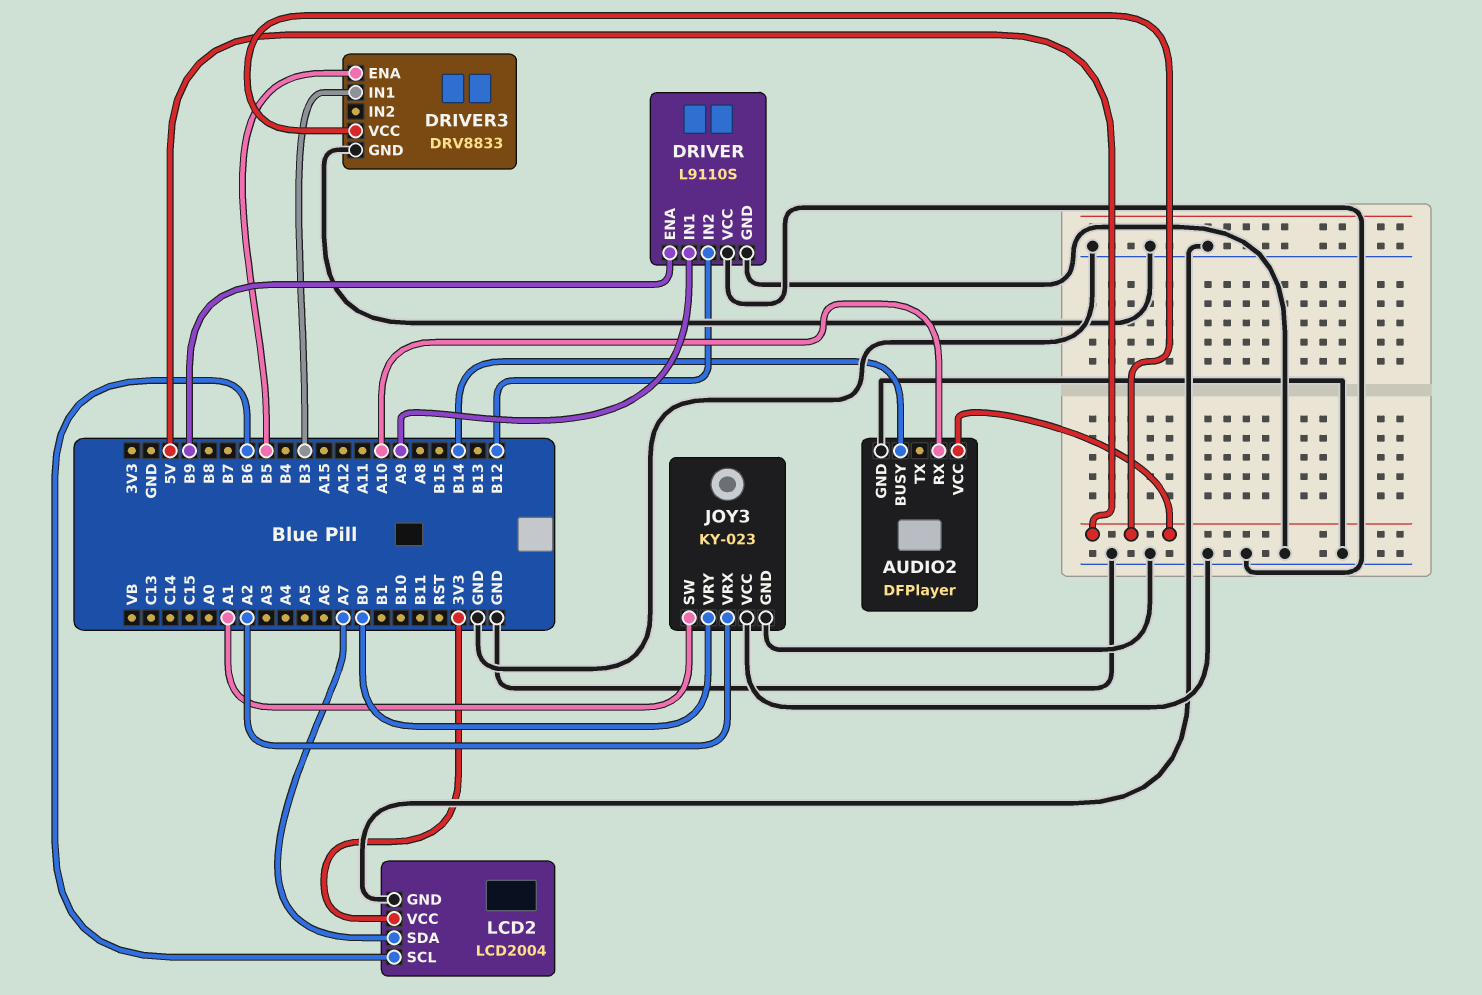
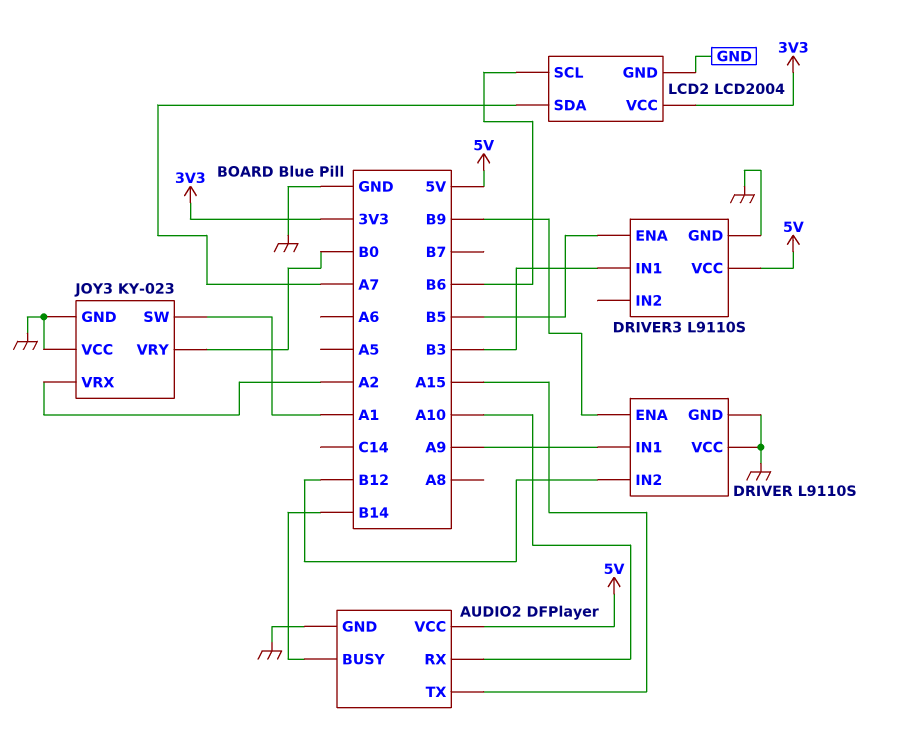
AUDIO2 pin TX: none -> A15
DRIVER3: DRV8833 -> L9110S

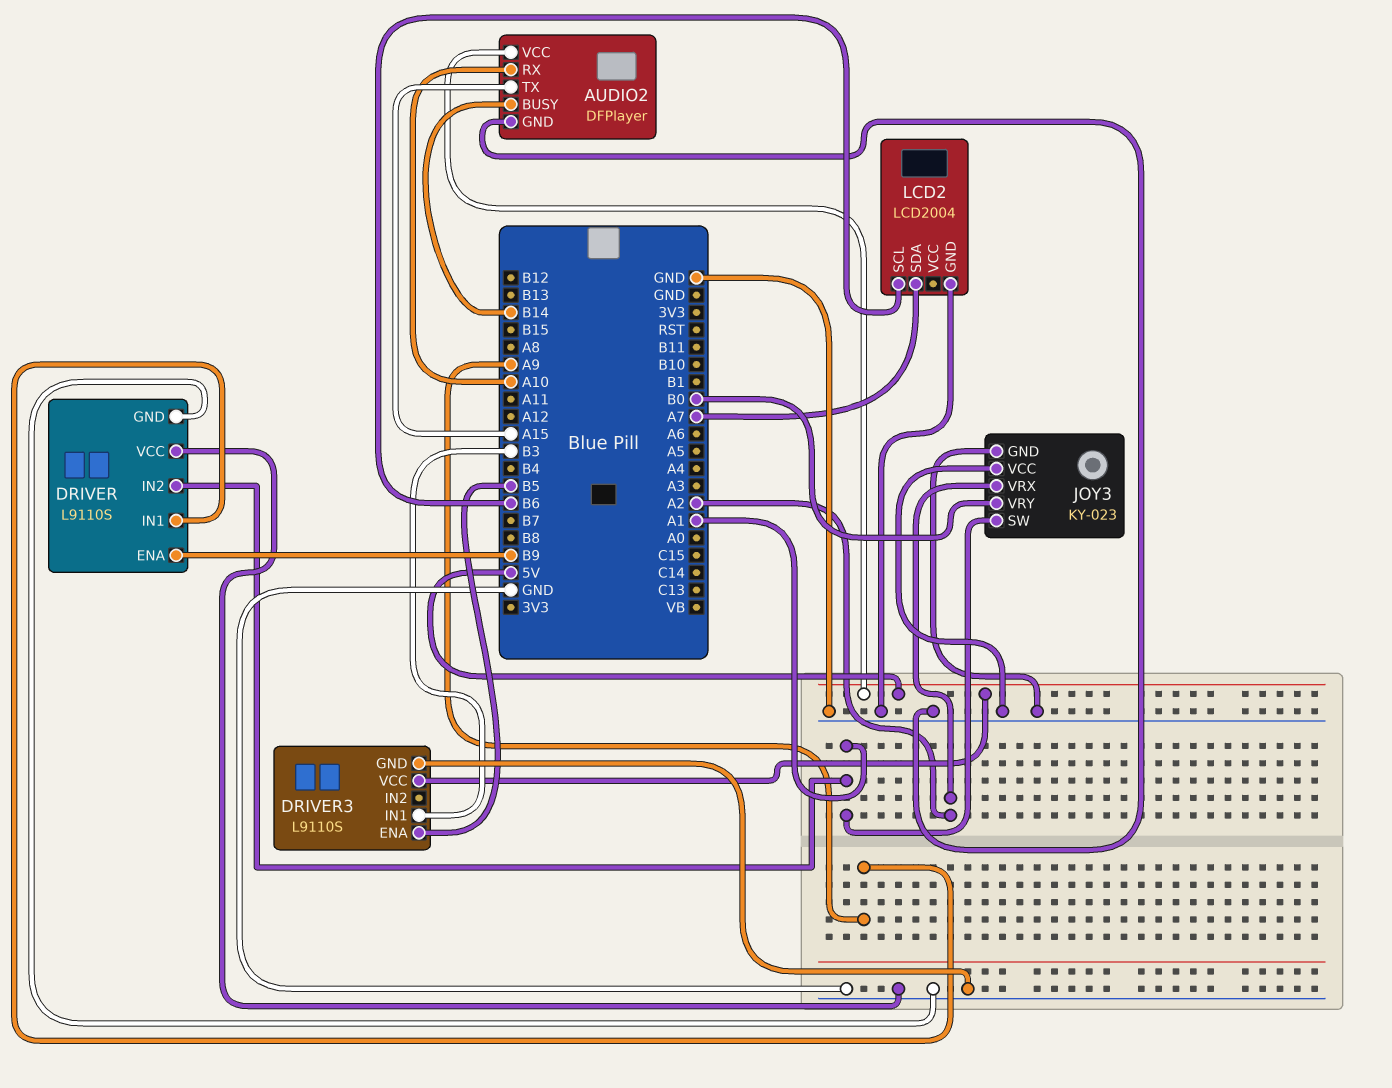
DRIVER pin IN2: B12 -> A1
LCD2 pin VCC: 3V3 -> none

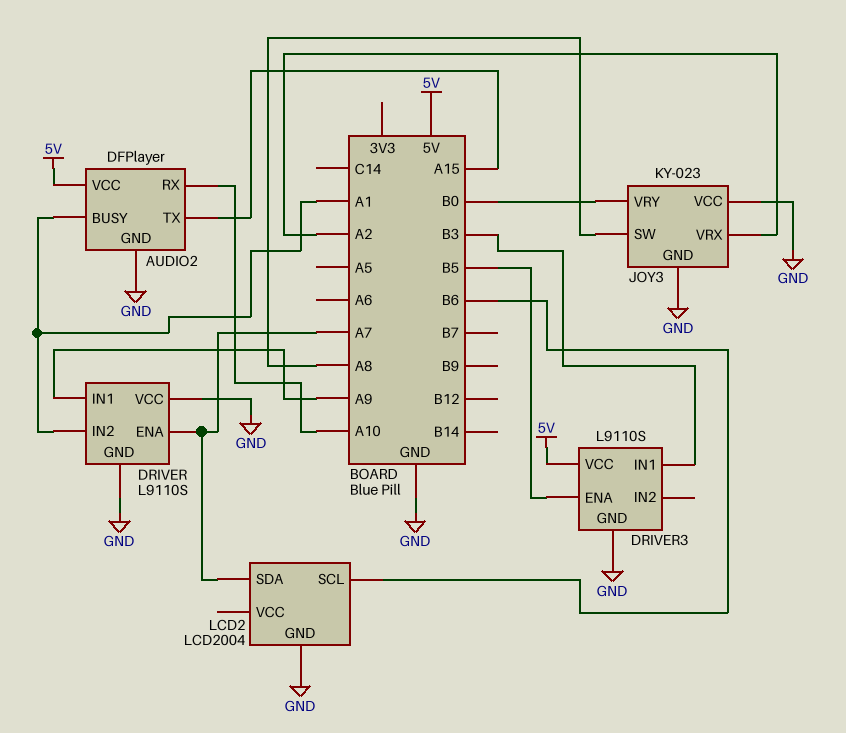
AUDIO2 pin BUSY: B14 -> A1
DRIVER pin ENA: B9 -> A7
JOY3 pin SW: A1 -> A8

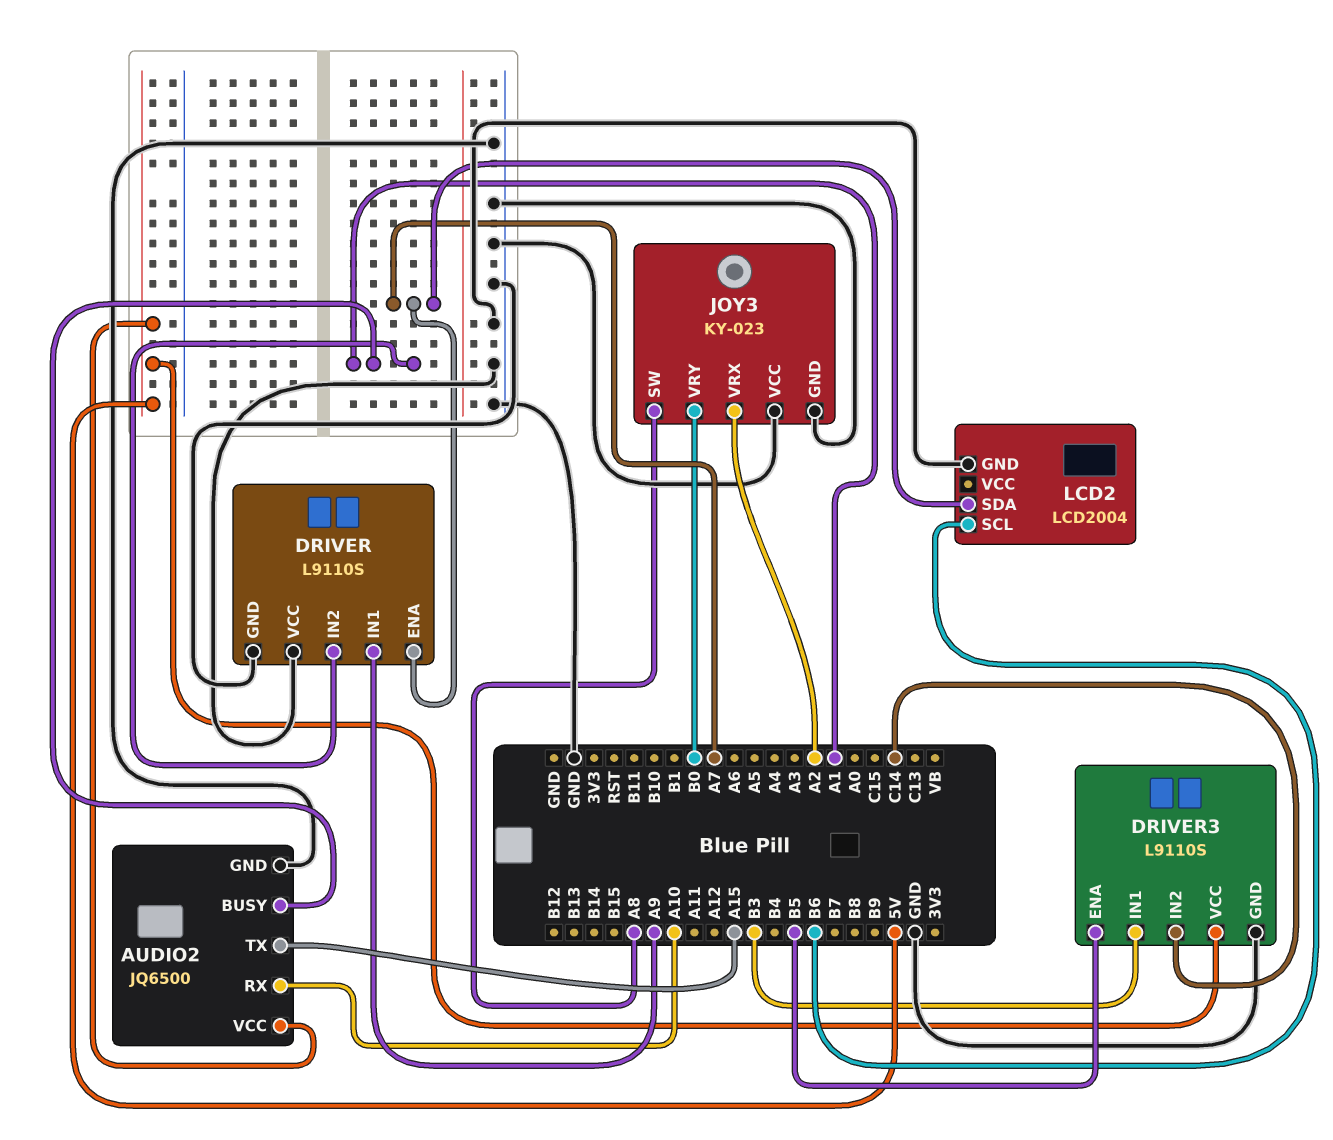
AUDIO2: DFPlayer -> JQ6500
DRIVER3 pin IN2: none -> C14

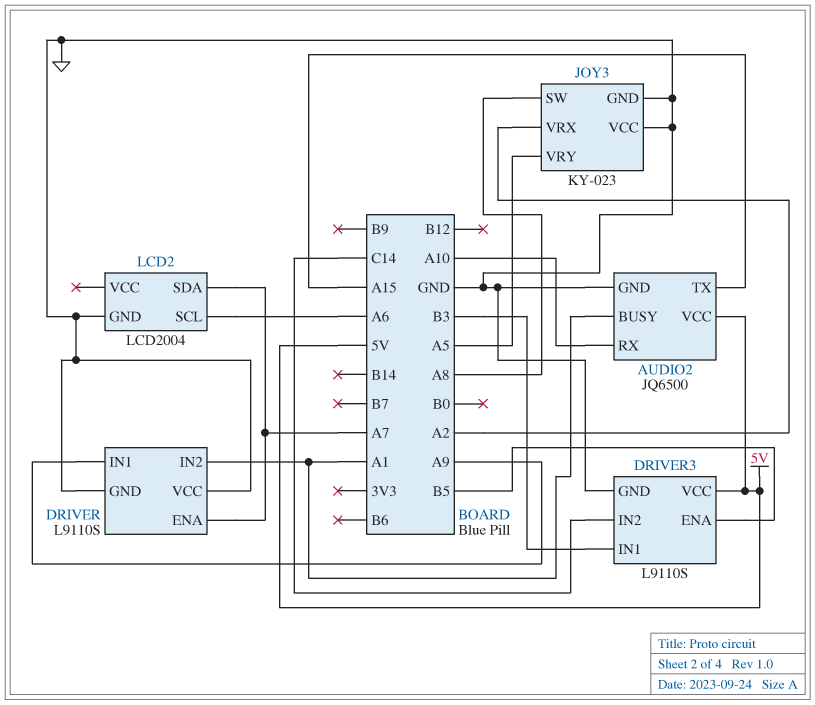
JOY3 pin VRY: B0 -> A5
LCD2 pin SCL: B6 -> A6

